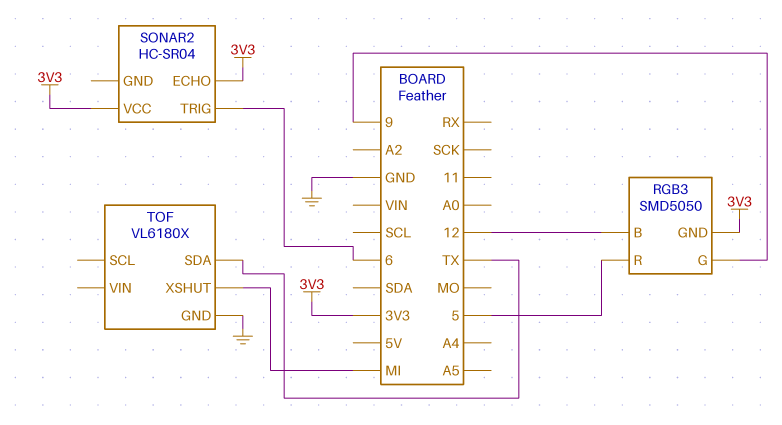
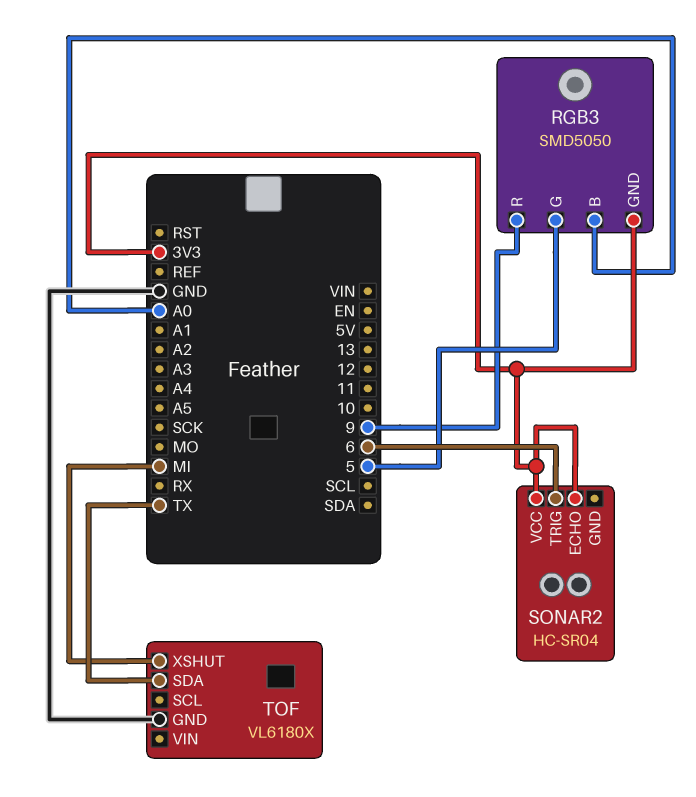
RGB3 pin B: 12 -> A0
RGB3 pin G: 9 -> 5
RGB3 pin R: 5 -> 9

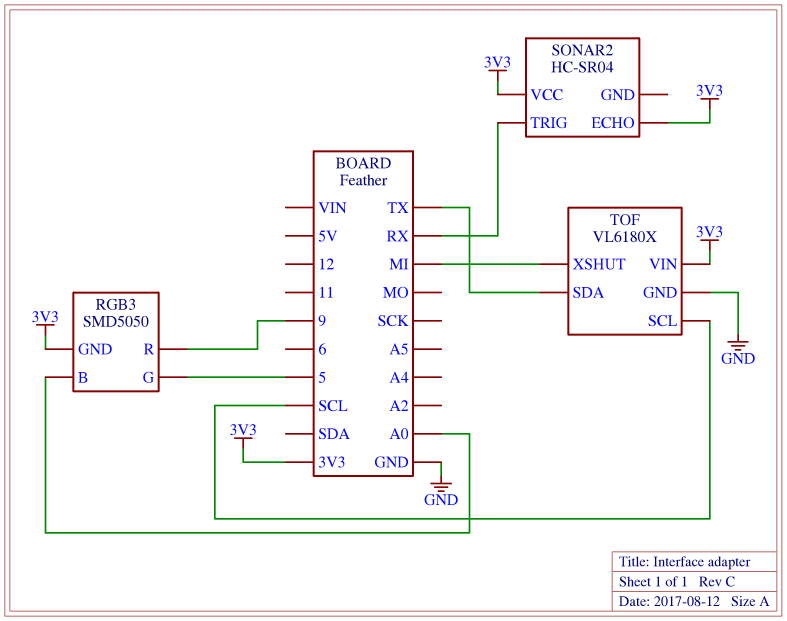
SONAR2 pin TRIG: 6 -> RX
TOF pin SCL: none -> SCL
TOF pin VIN: none -> 3V3

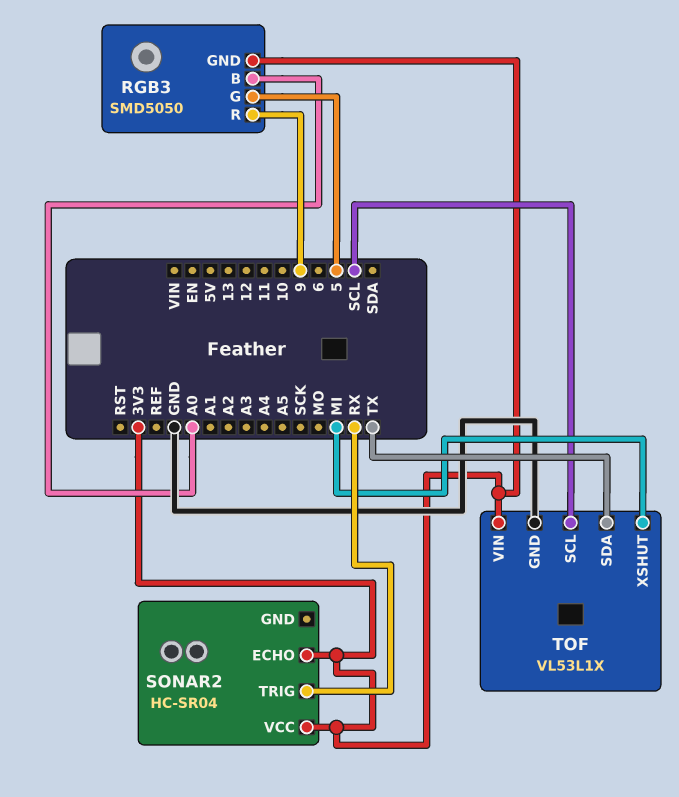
TOF: VL6180X -> VL53L1X

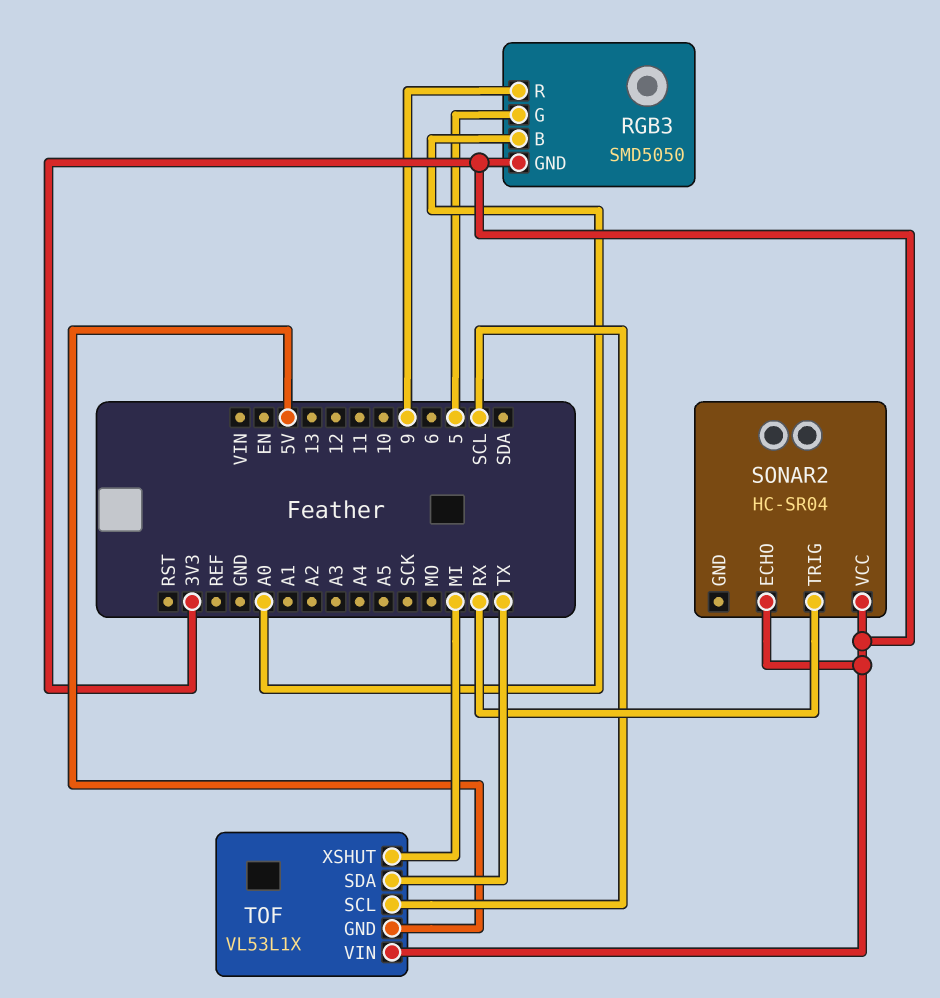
TOF pin GND: GND -> 5V

